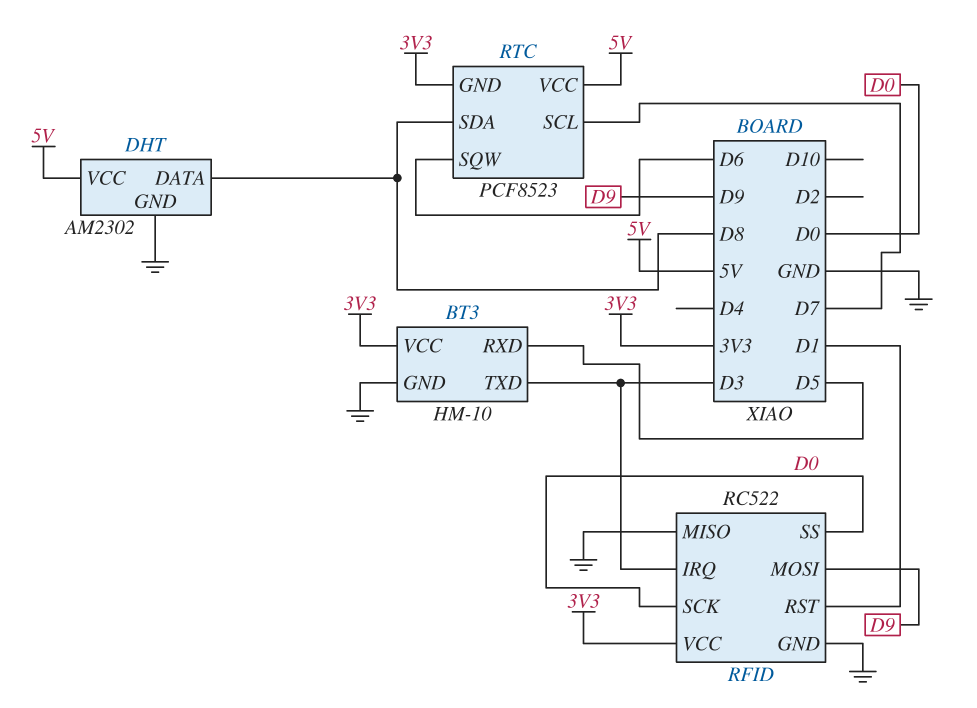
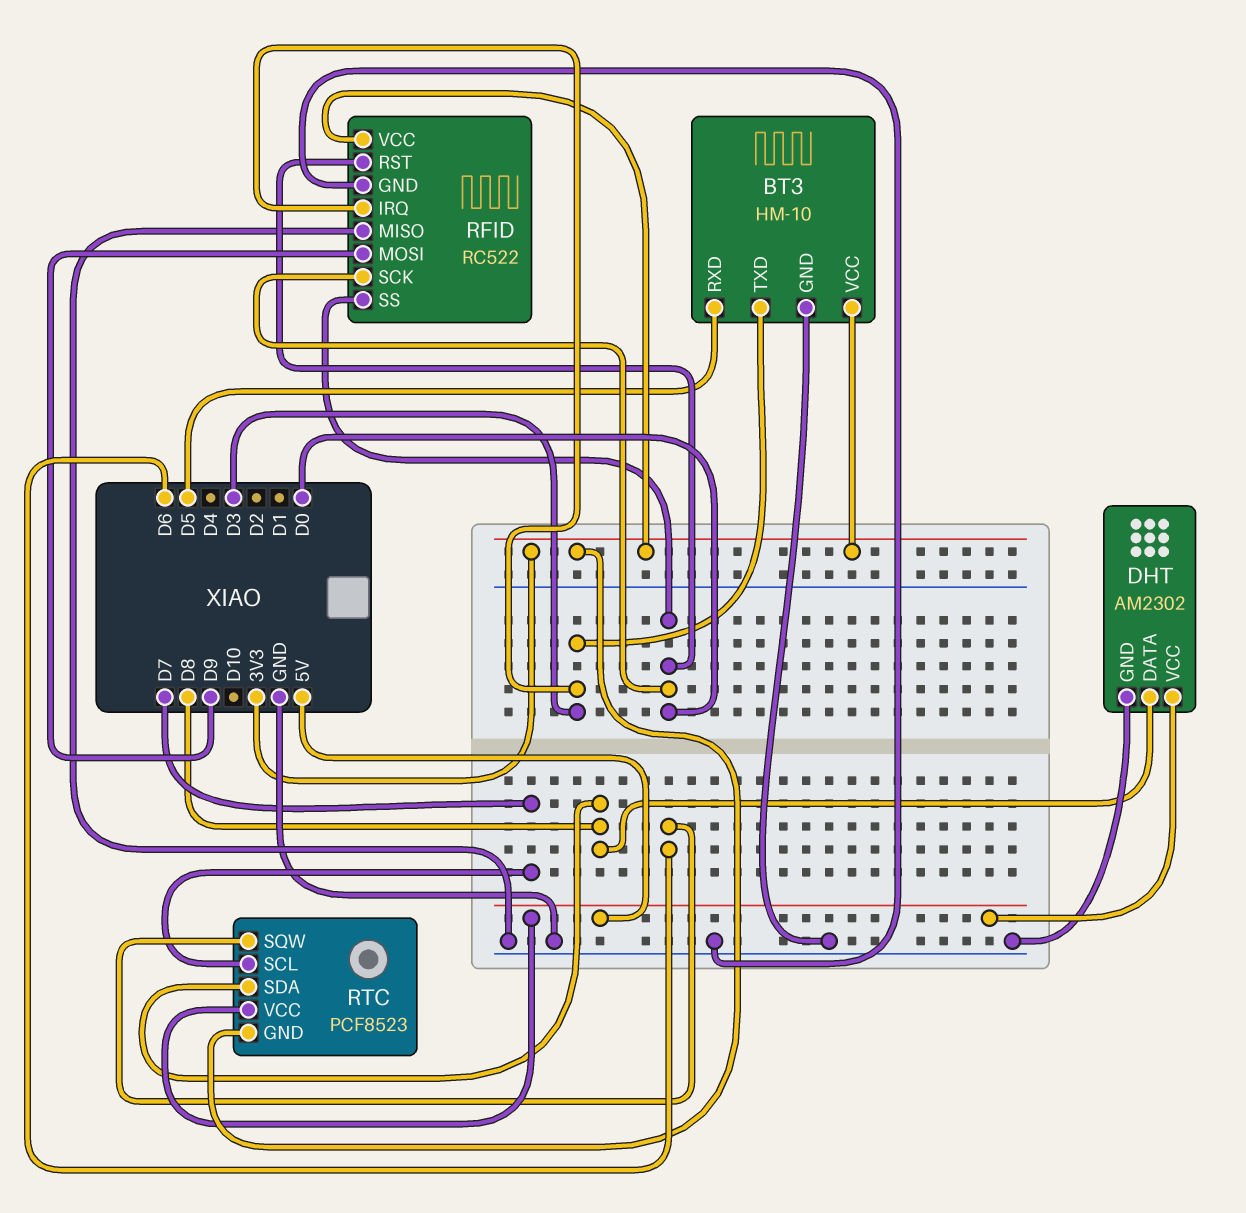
RFID pin RST: D1 -> D0

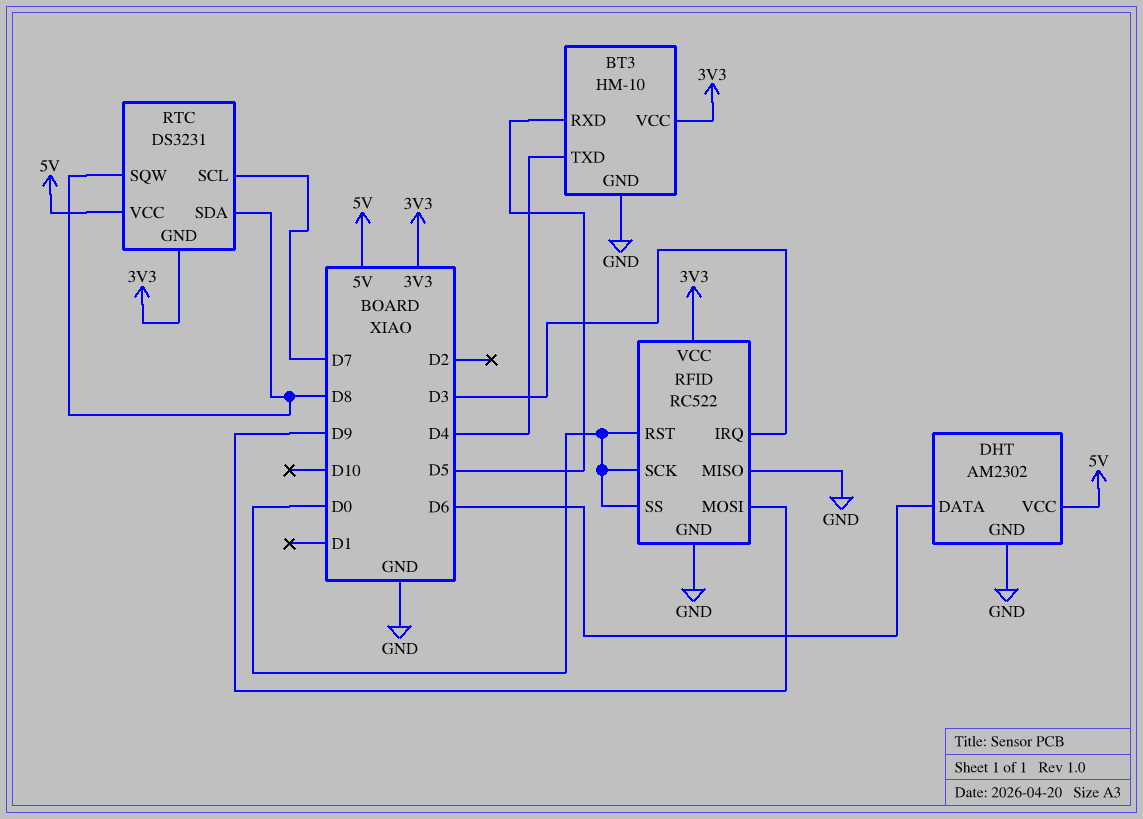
BT3 pin TXD: D3 -> D4
DHT pin DATA: D8 -> D6
RTC: PCF8523 -> DS3231
RTC pin SQW: D6 -> D8

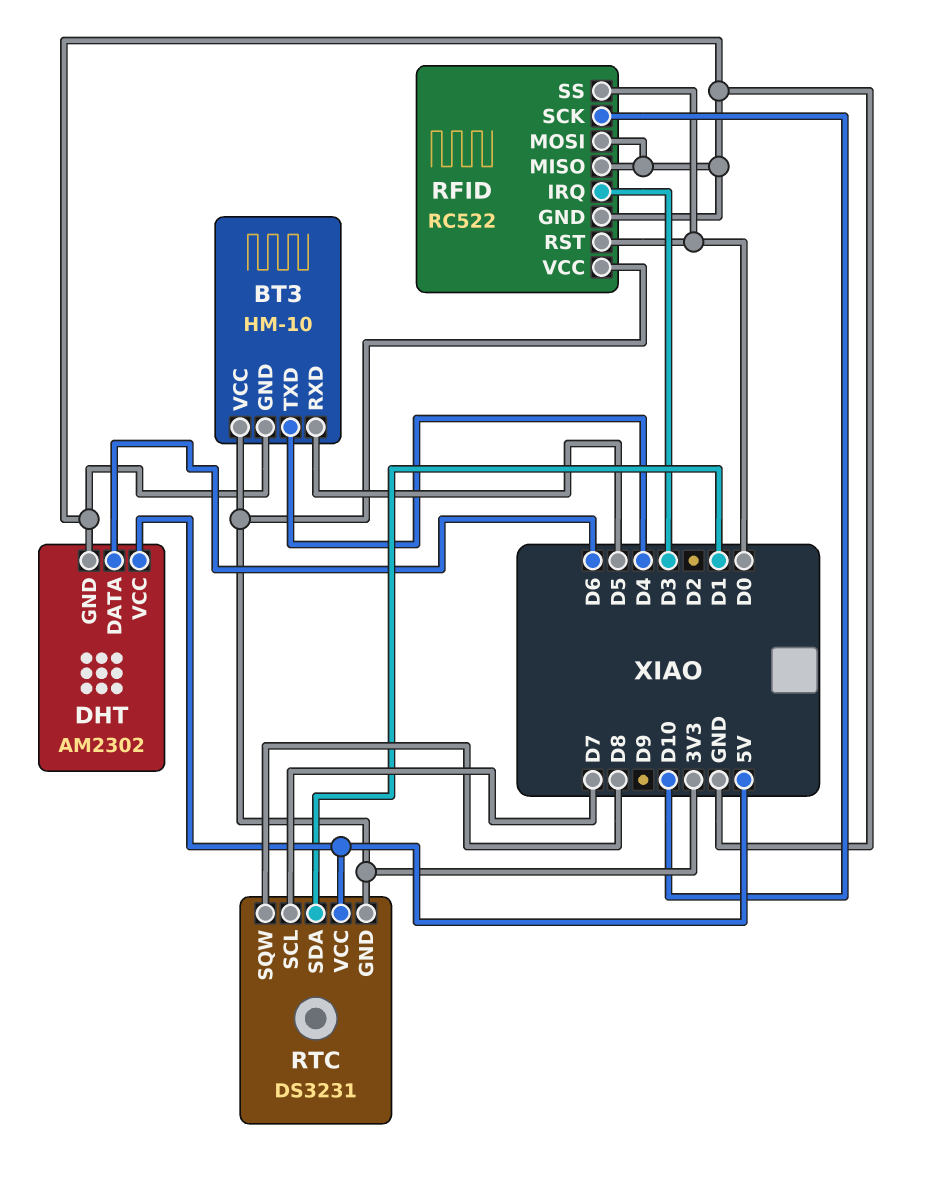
RFID pin MOSI: D9 -> GND
RFID pin SCK: D0 -> D10
RTC pin SDA: D8 -> D1

